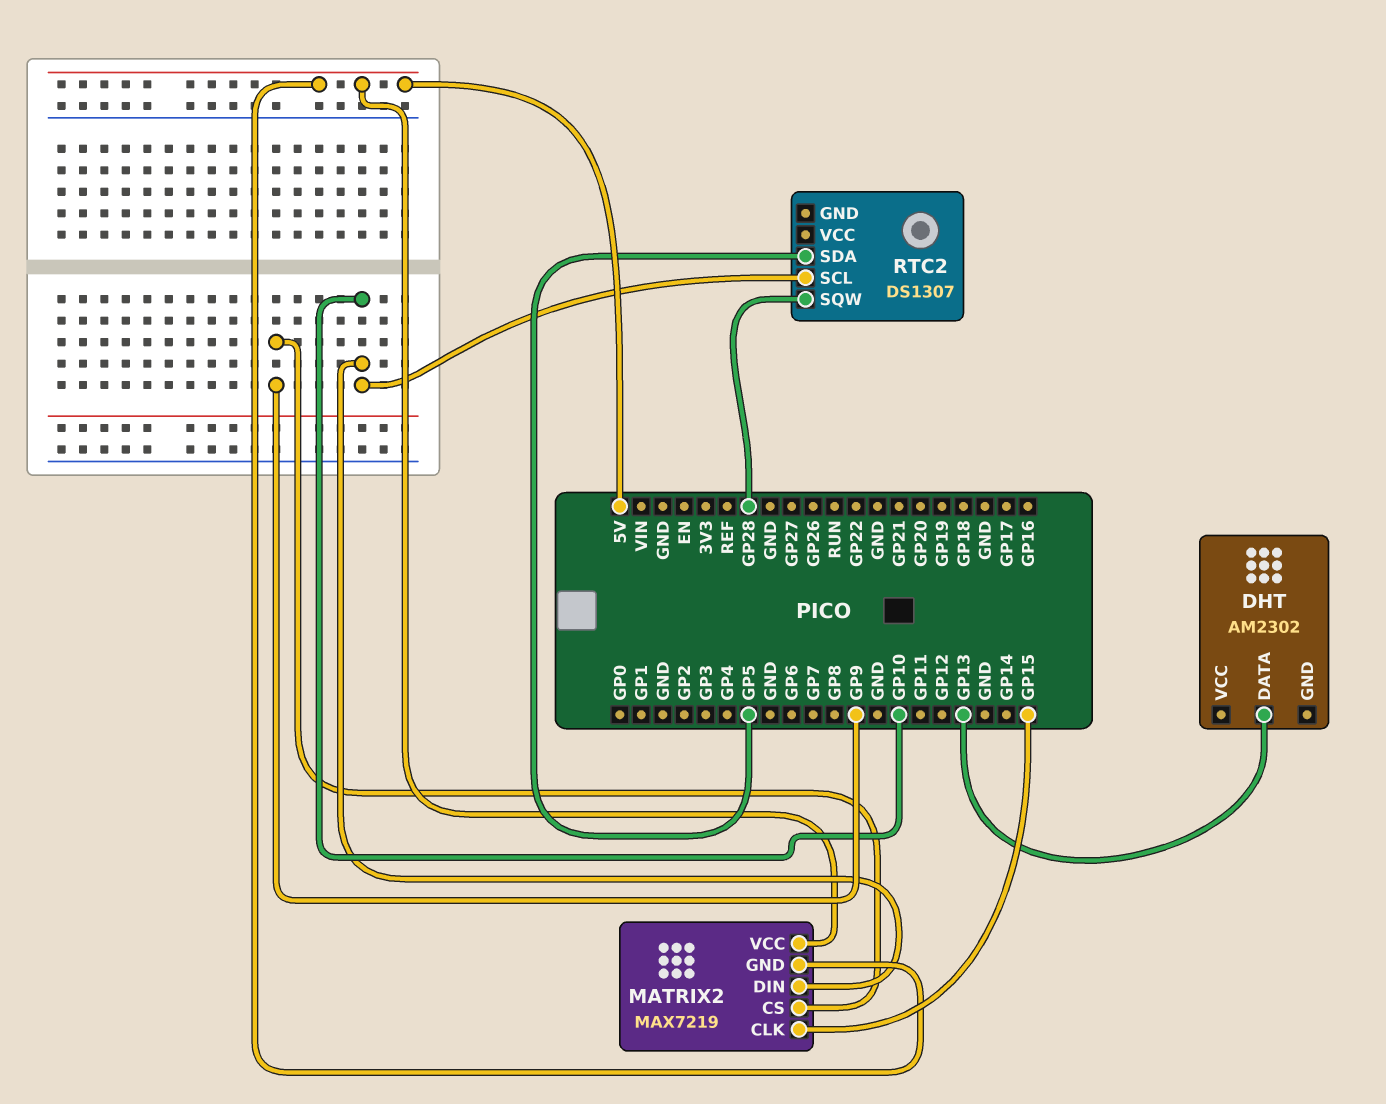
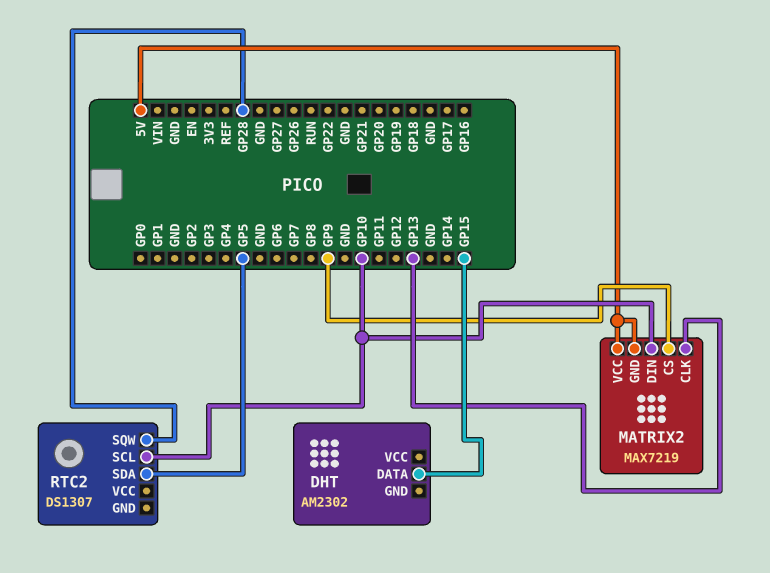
DHT pin DATA: GP13 -> GP15
MATRIX2 pin CLK: GP15 -> GP13

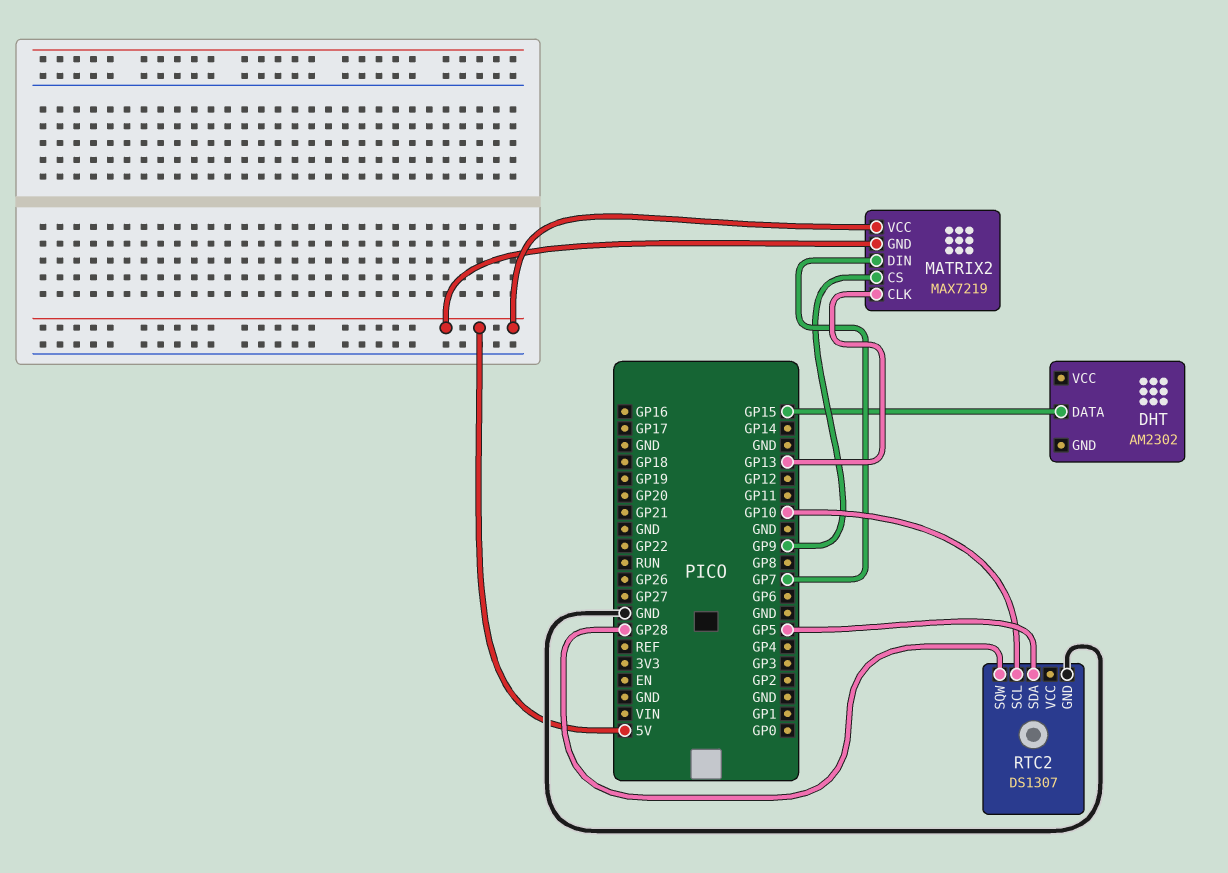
MATRIX2 pin DIN: GP10 -> GP7
RTC2 pin GND: none -> GND

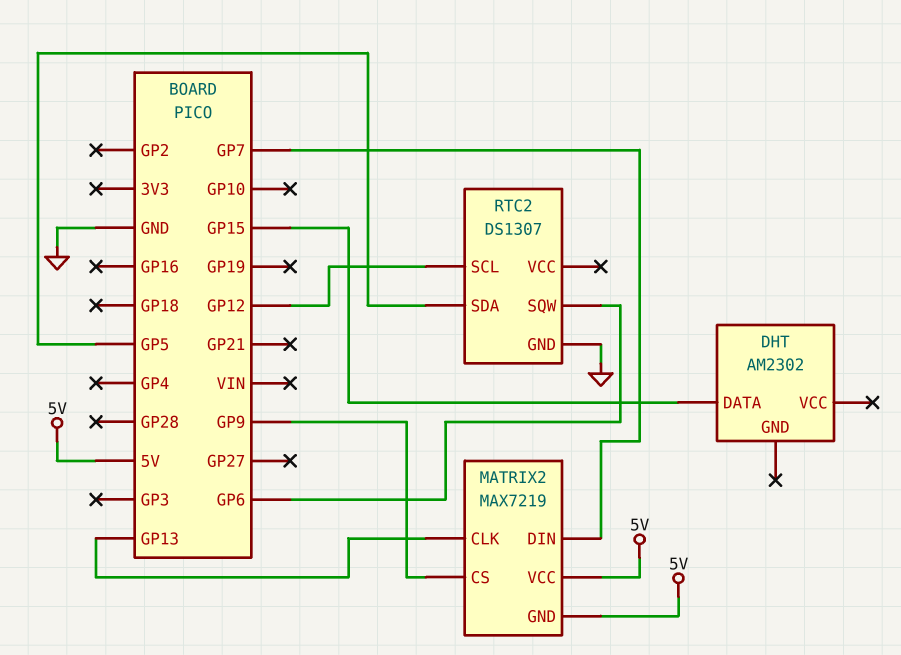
RTC2 pin SCL: GP10 -> GP12
RTC2 pin SQW: GP28 -> GP6

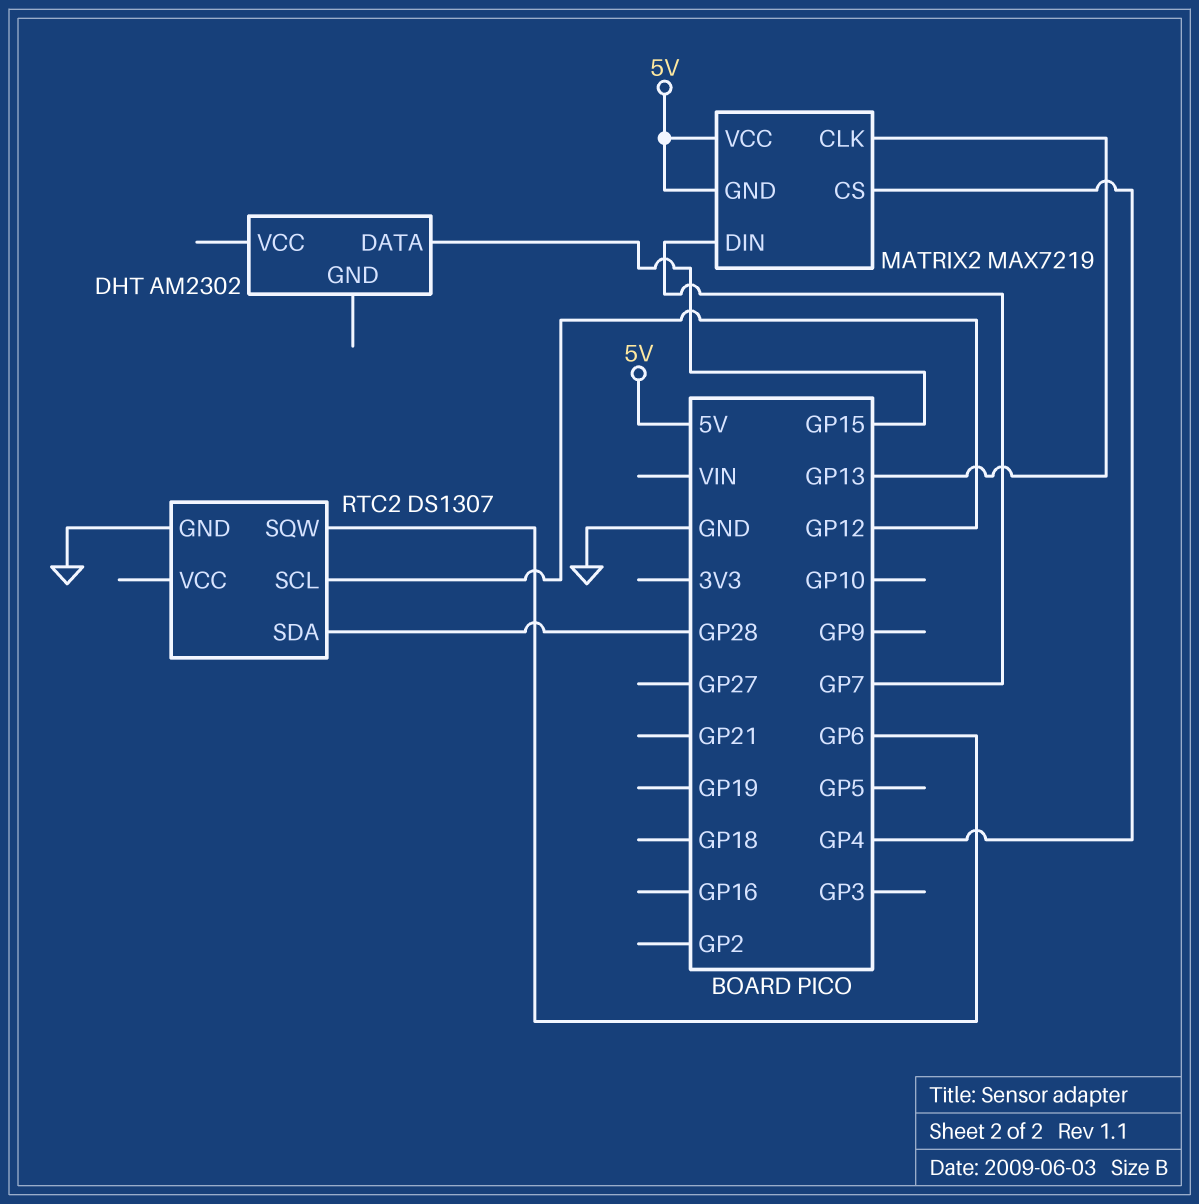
MATRIX2 pin CS: GP9 -> GP4
RTC2 pin SDA: GP5 -> GP28

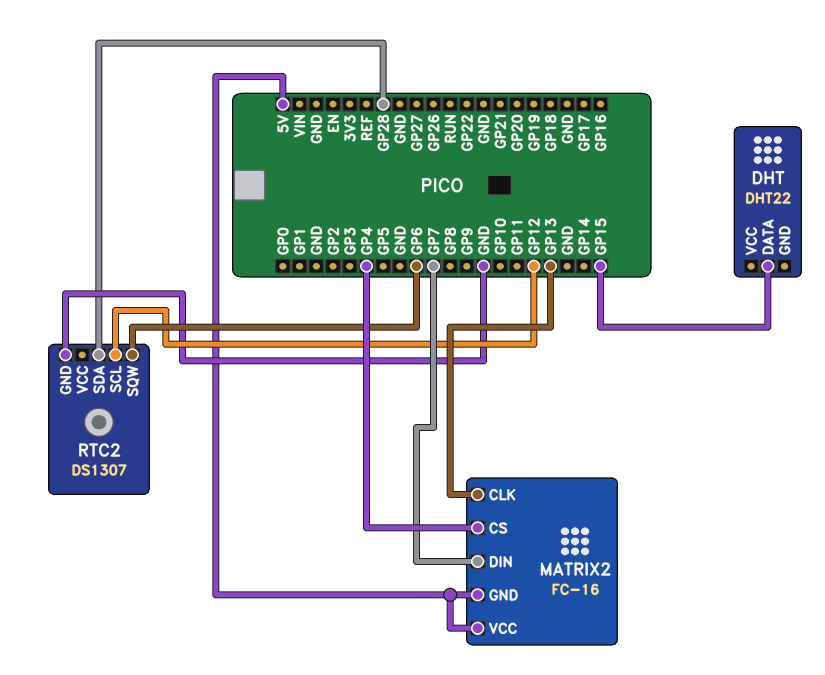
DHT: AM2302 -> DHT22
MATRIX2: MAX7219 -> FC-16

